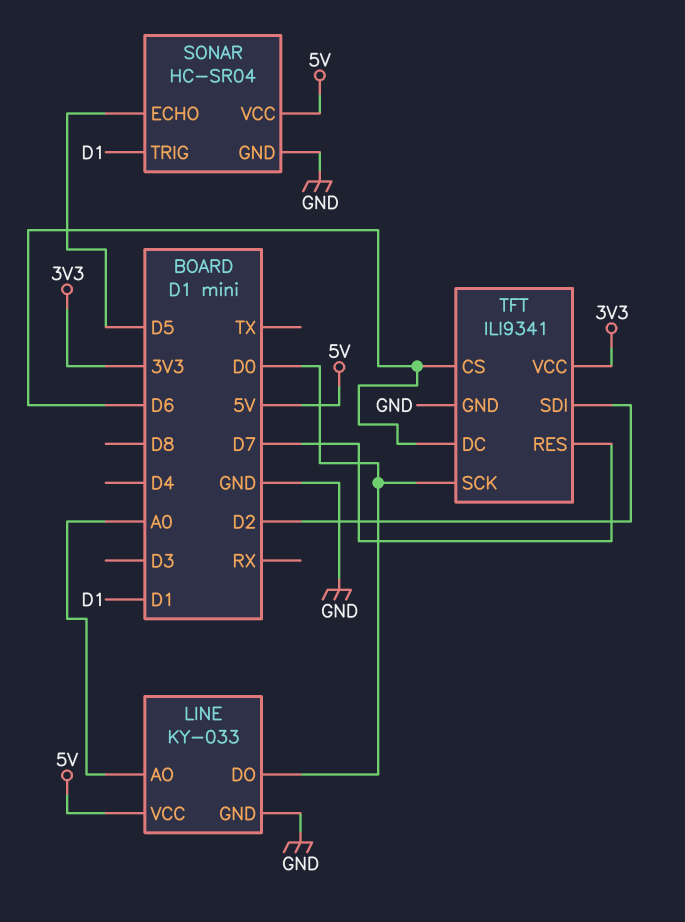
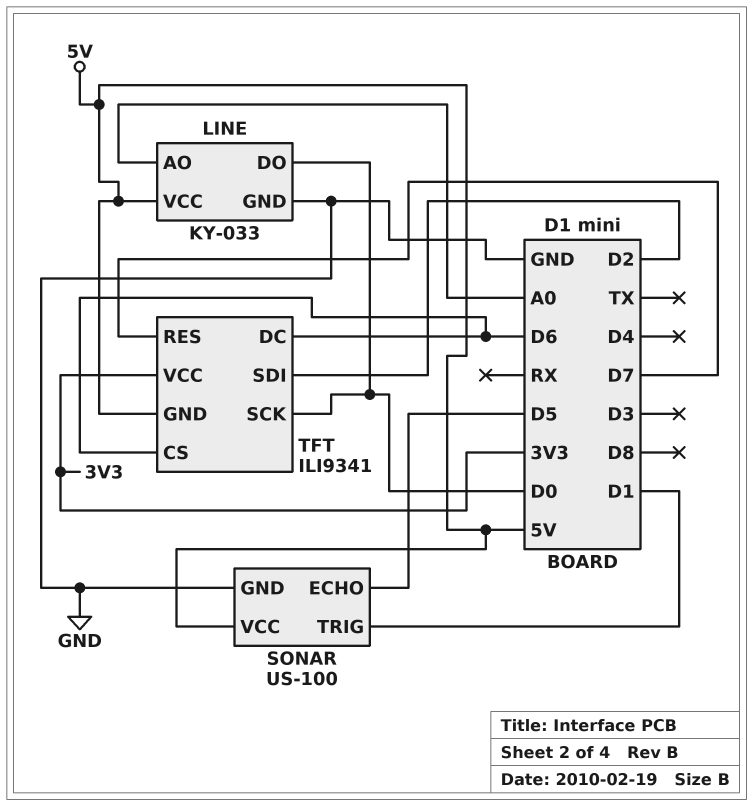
SONAR: HC-SR04 -> US-100
TFT pin GND: GND -> 5V

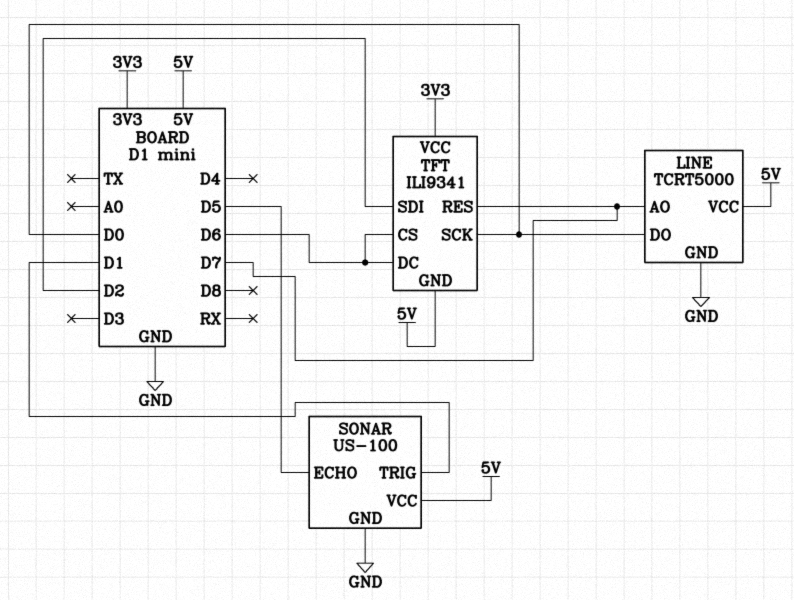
LINE: KY-033 -> TCRT5000
LINE pin AO: A0 -> D7

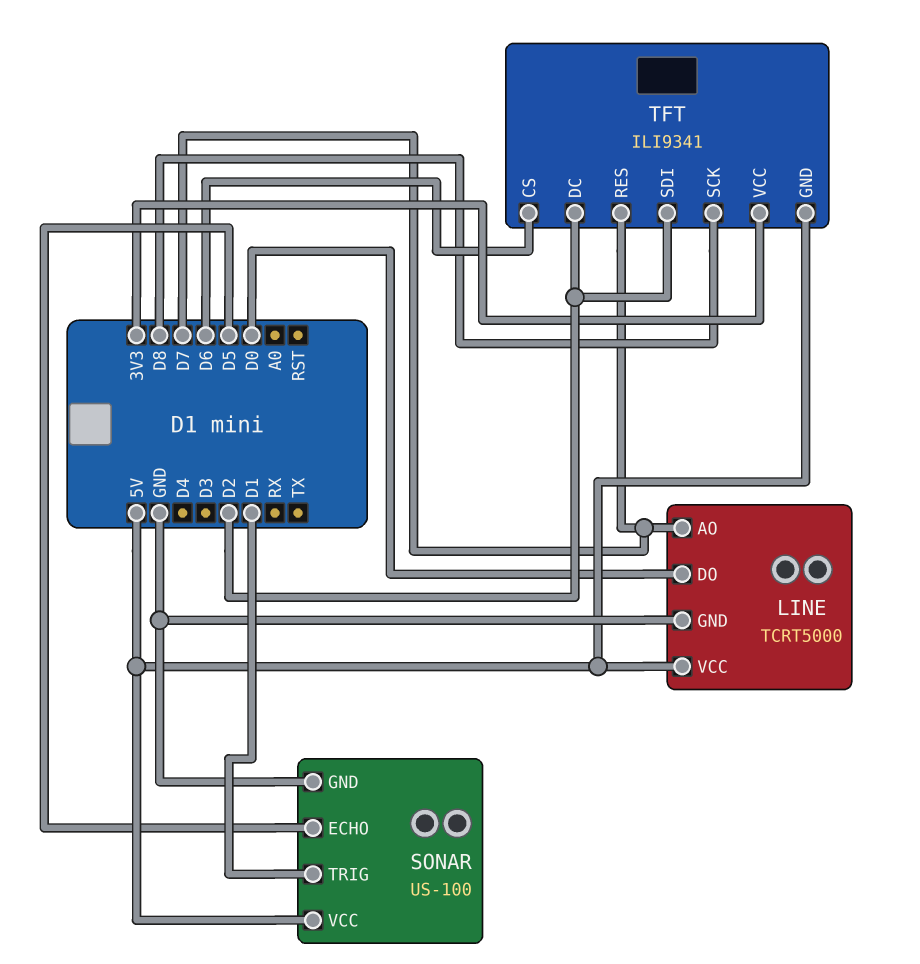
TFT pin DC: D6 -> D2
TFT pin SCK: D0 -> D8

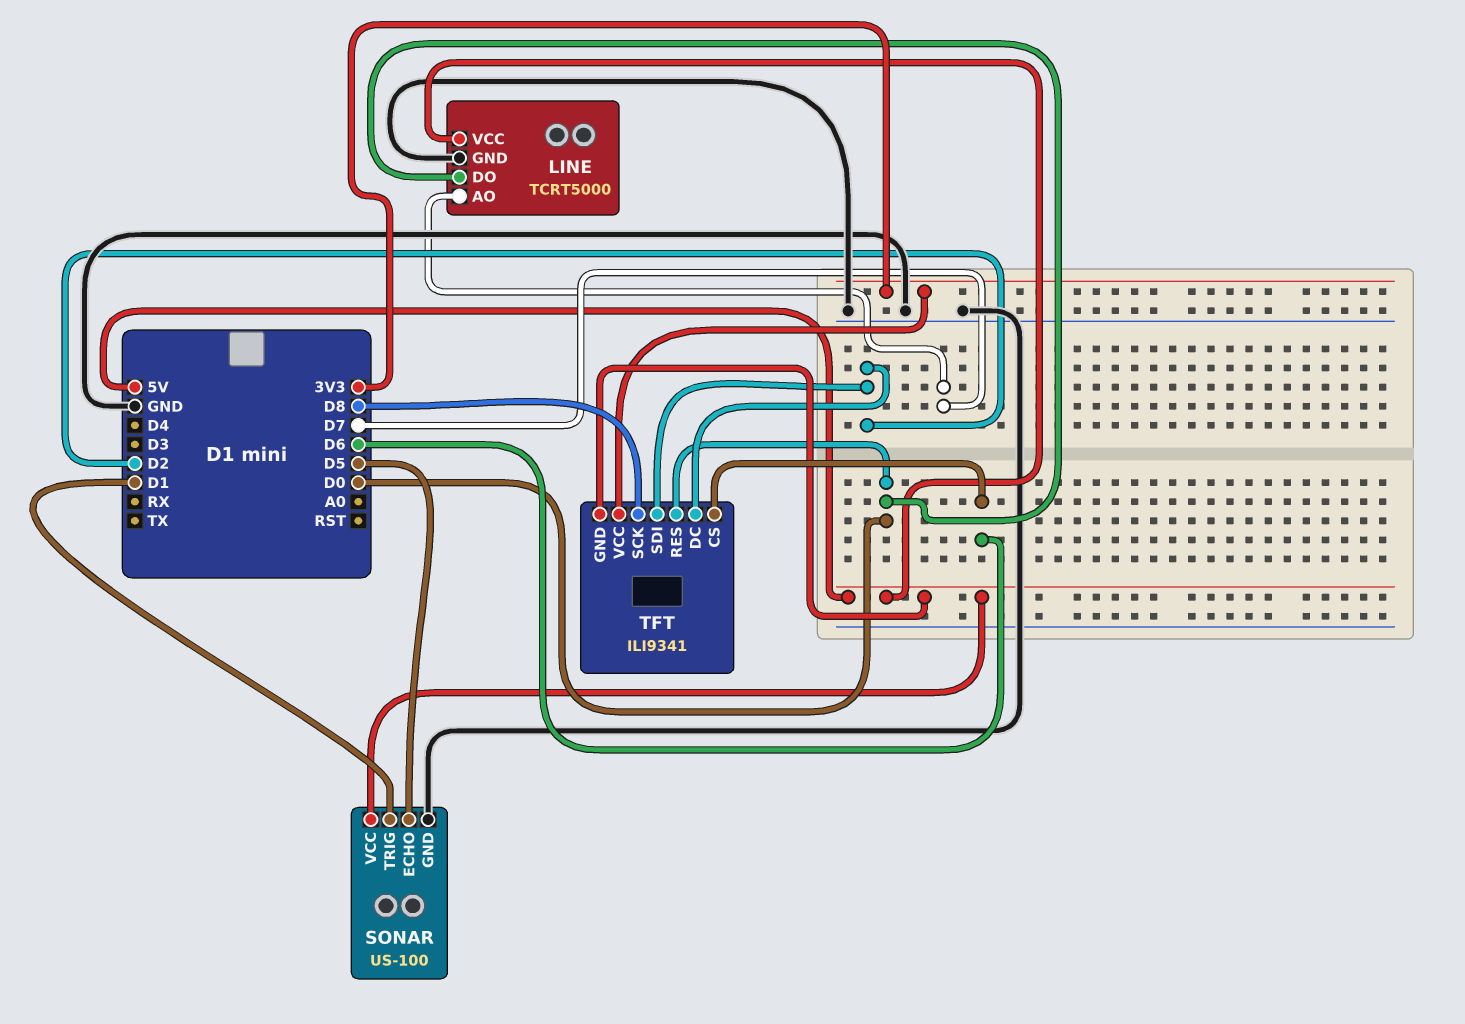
TFT pin RES: D7 -> D0

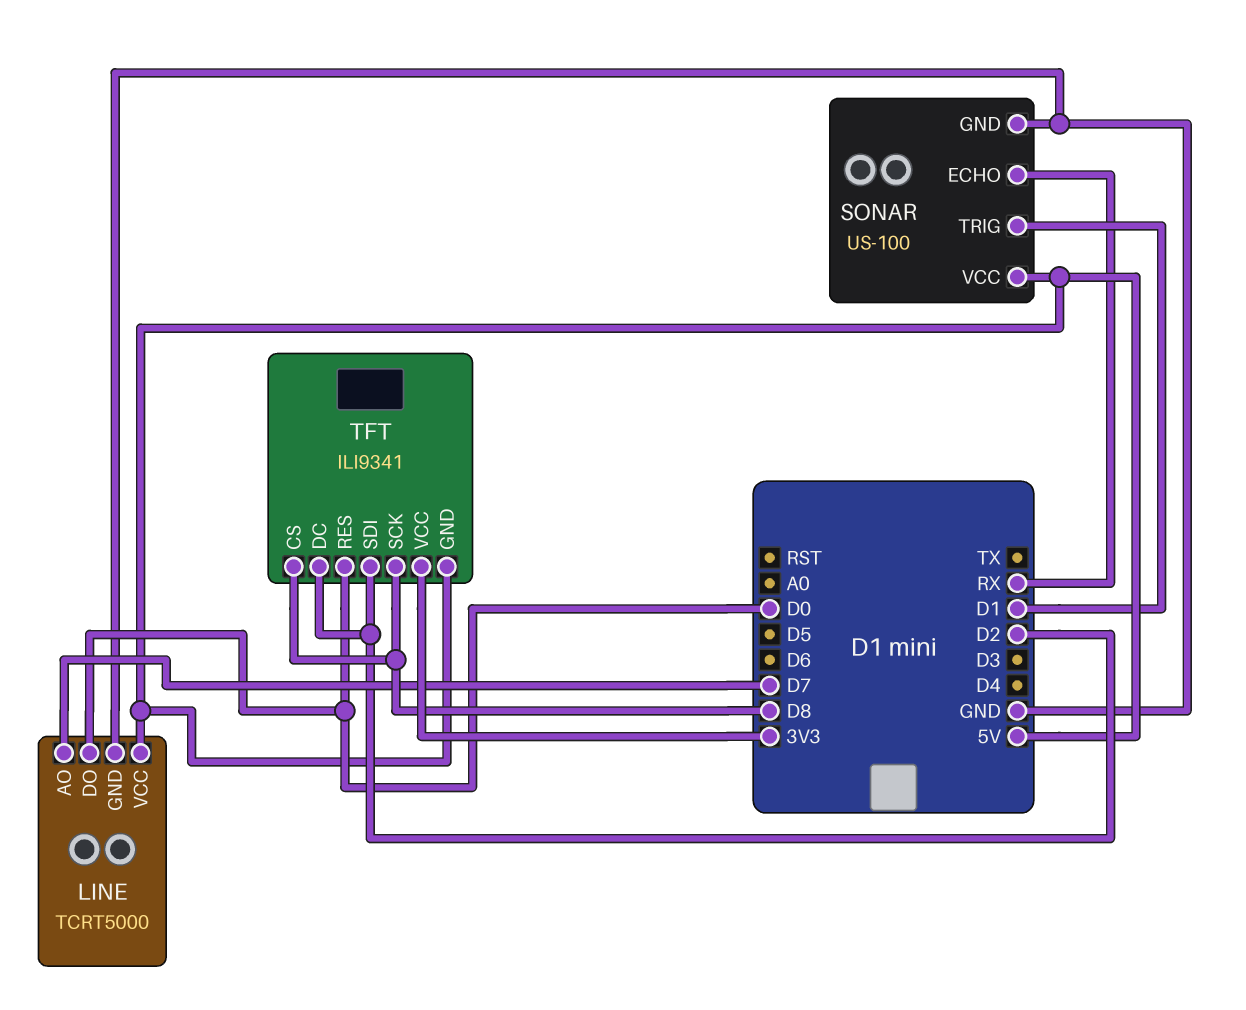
SONAR pin ECHO: D5 -> RX
TFT pin CS: D6 -> D8

